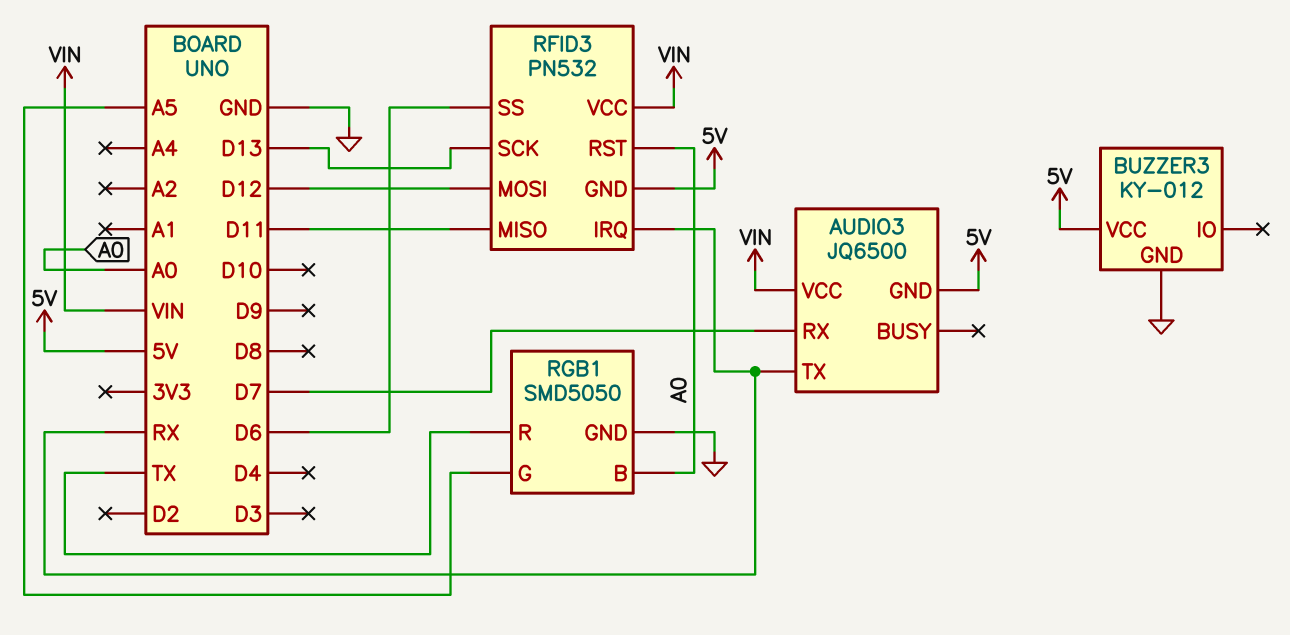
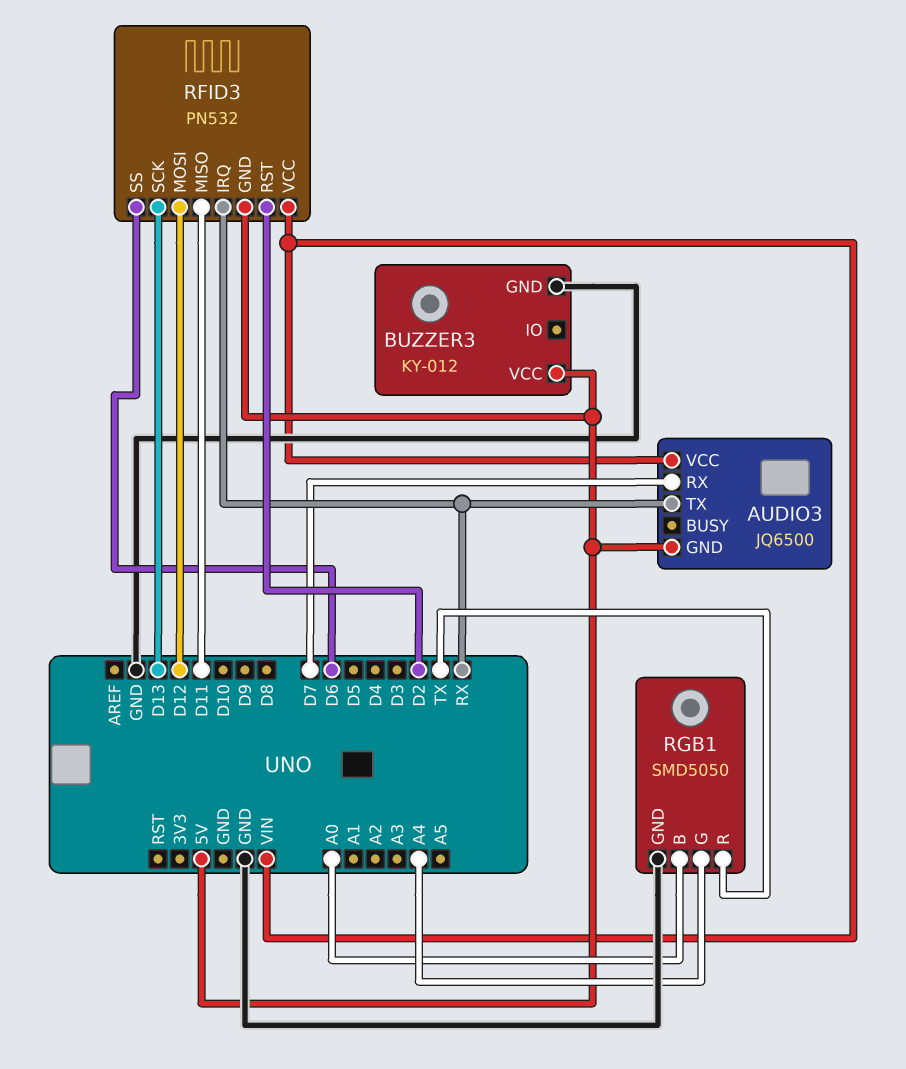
RFID3 pin RST: A0 -> D2
RGB1 pin G: A5 -> A4

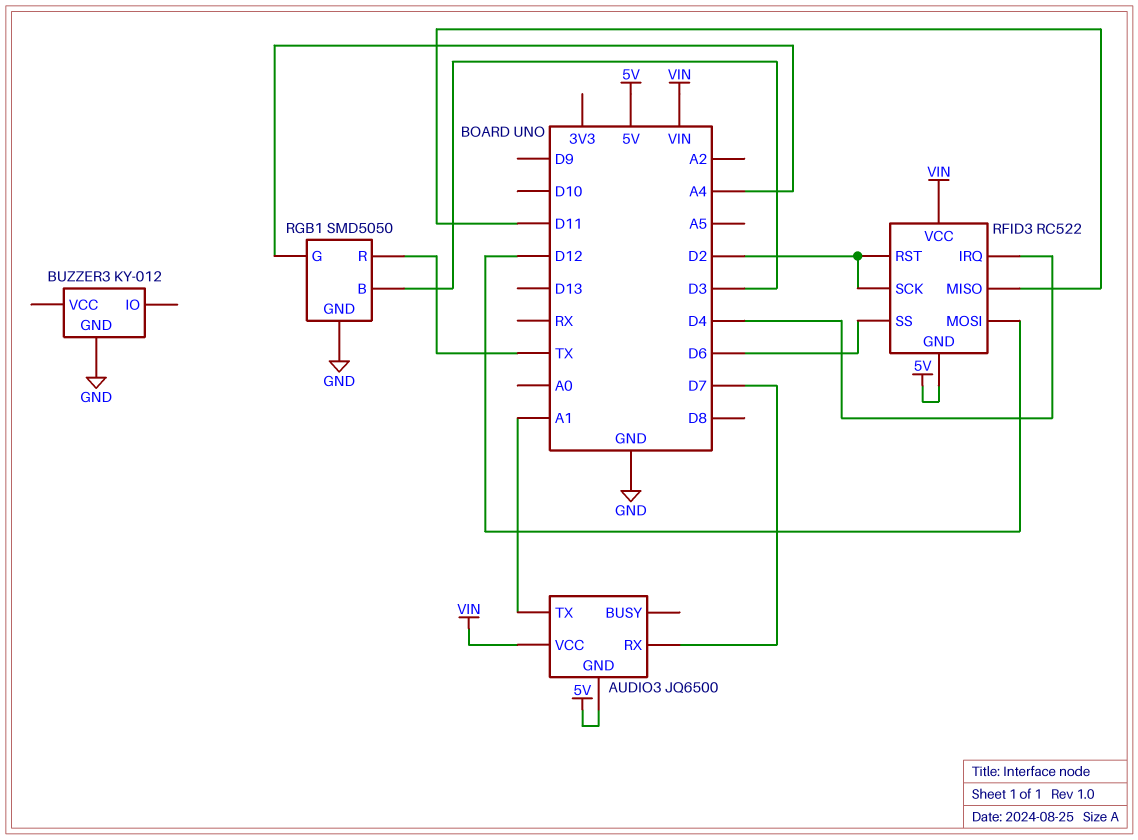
AUDIO3 pin TX: RX -> A1
BUZZER3 pin VCC: 5V -> none
RFID3: PN532 -> RC522
RFID3 pin IRQ: RX -> D4
RFID3 pin SCK: D13 -> D2
RGB1 pin B: A0 -> D3

